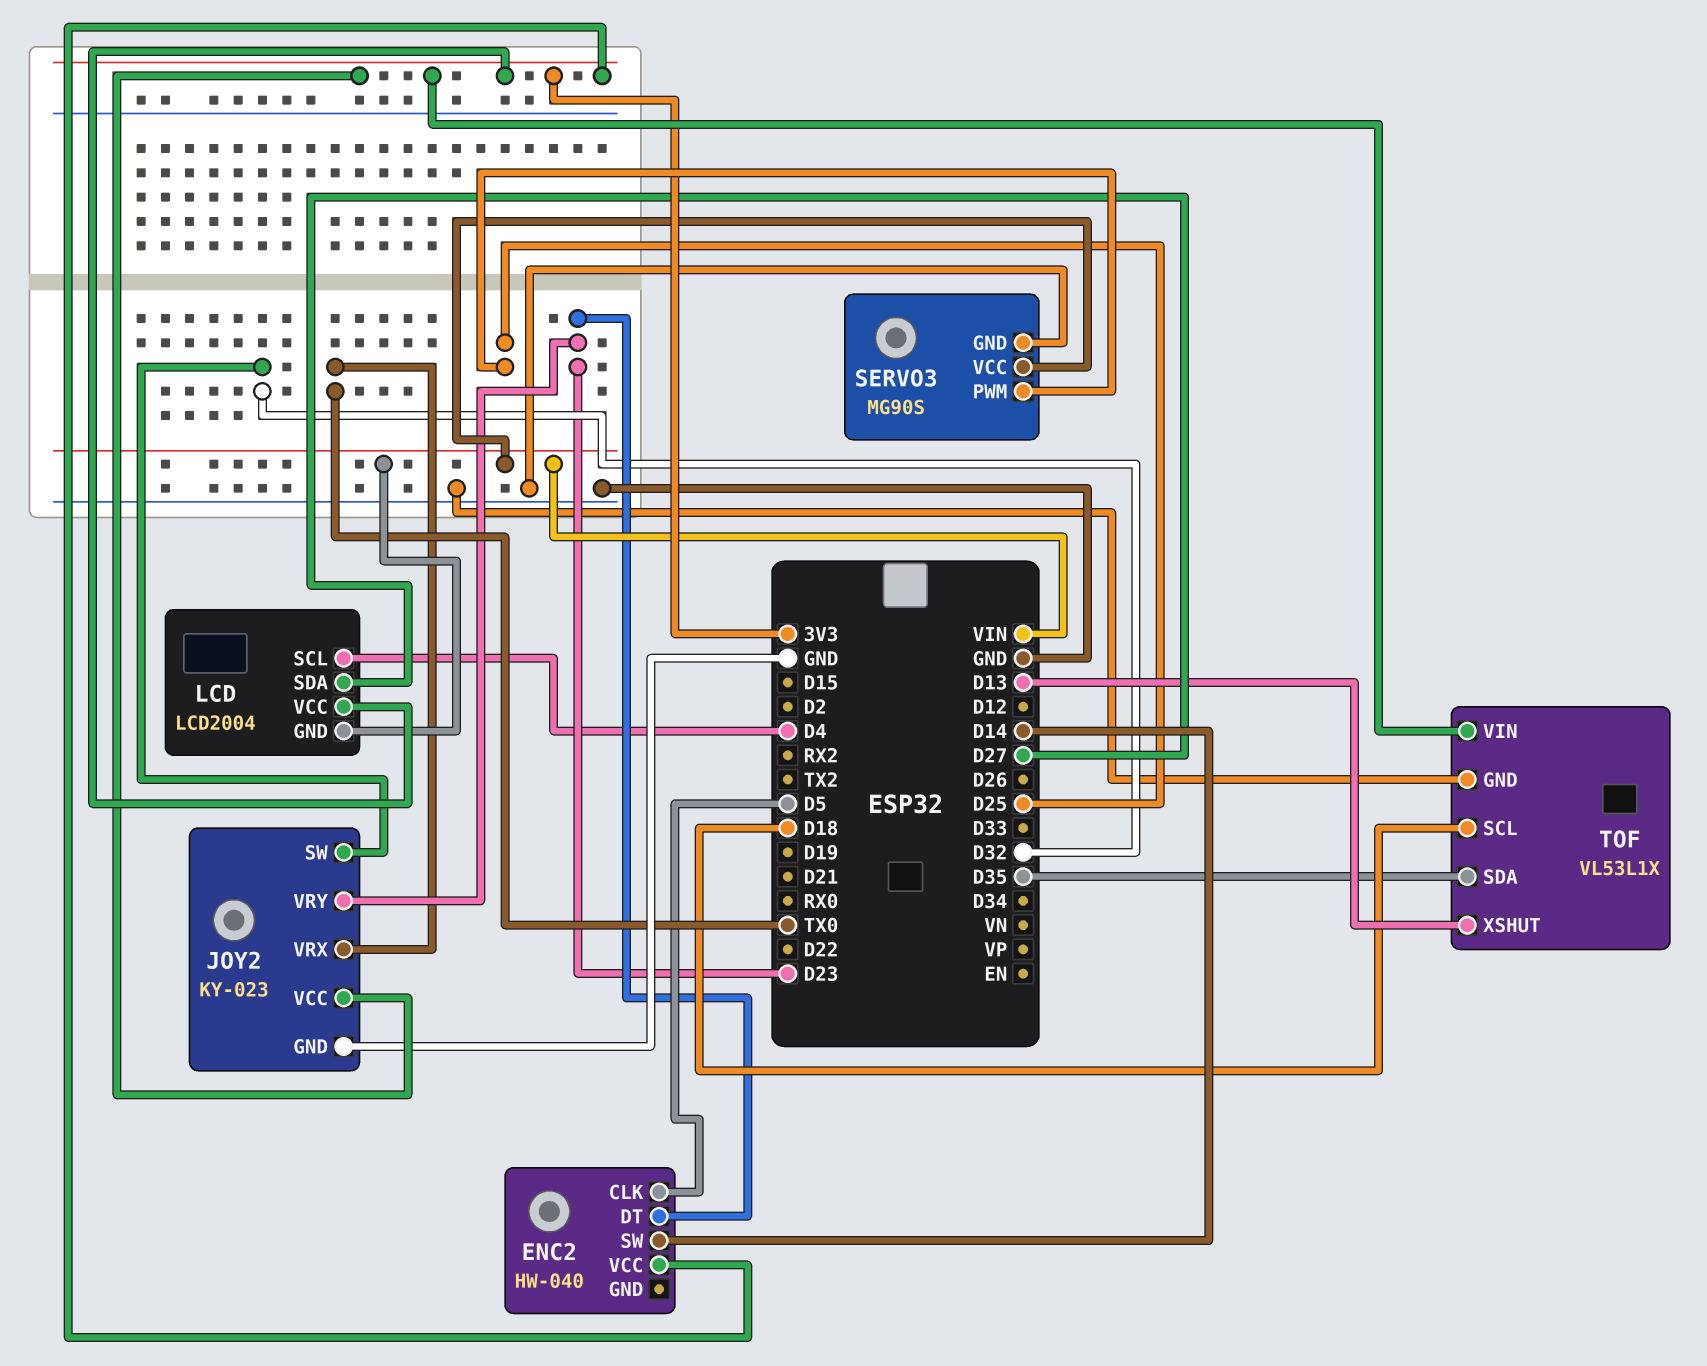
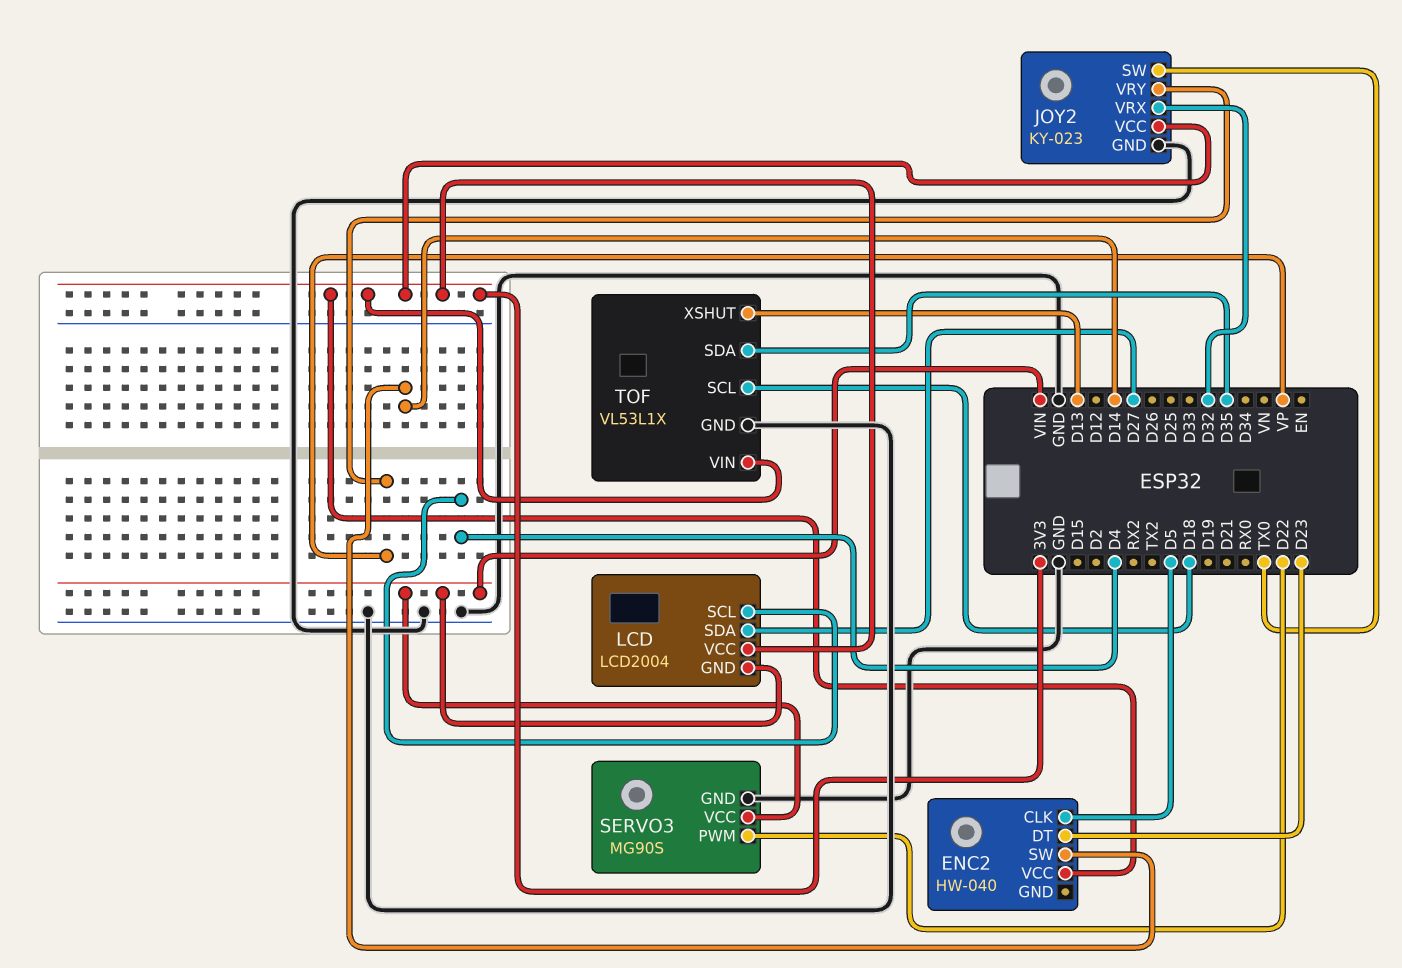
JOY2 pin SW: D32 -> TX0
JOY2 pin VRX: TX0 -> D32
JOY2 pin VRY: D23 -> VP
SERVO3 pin PWM: D25 -> D22

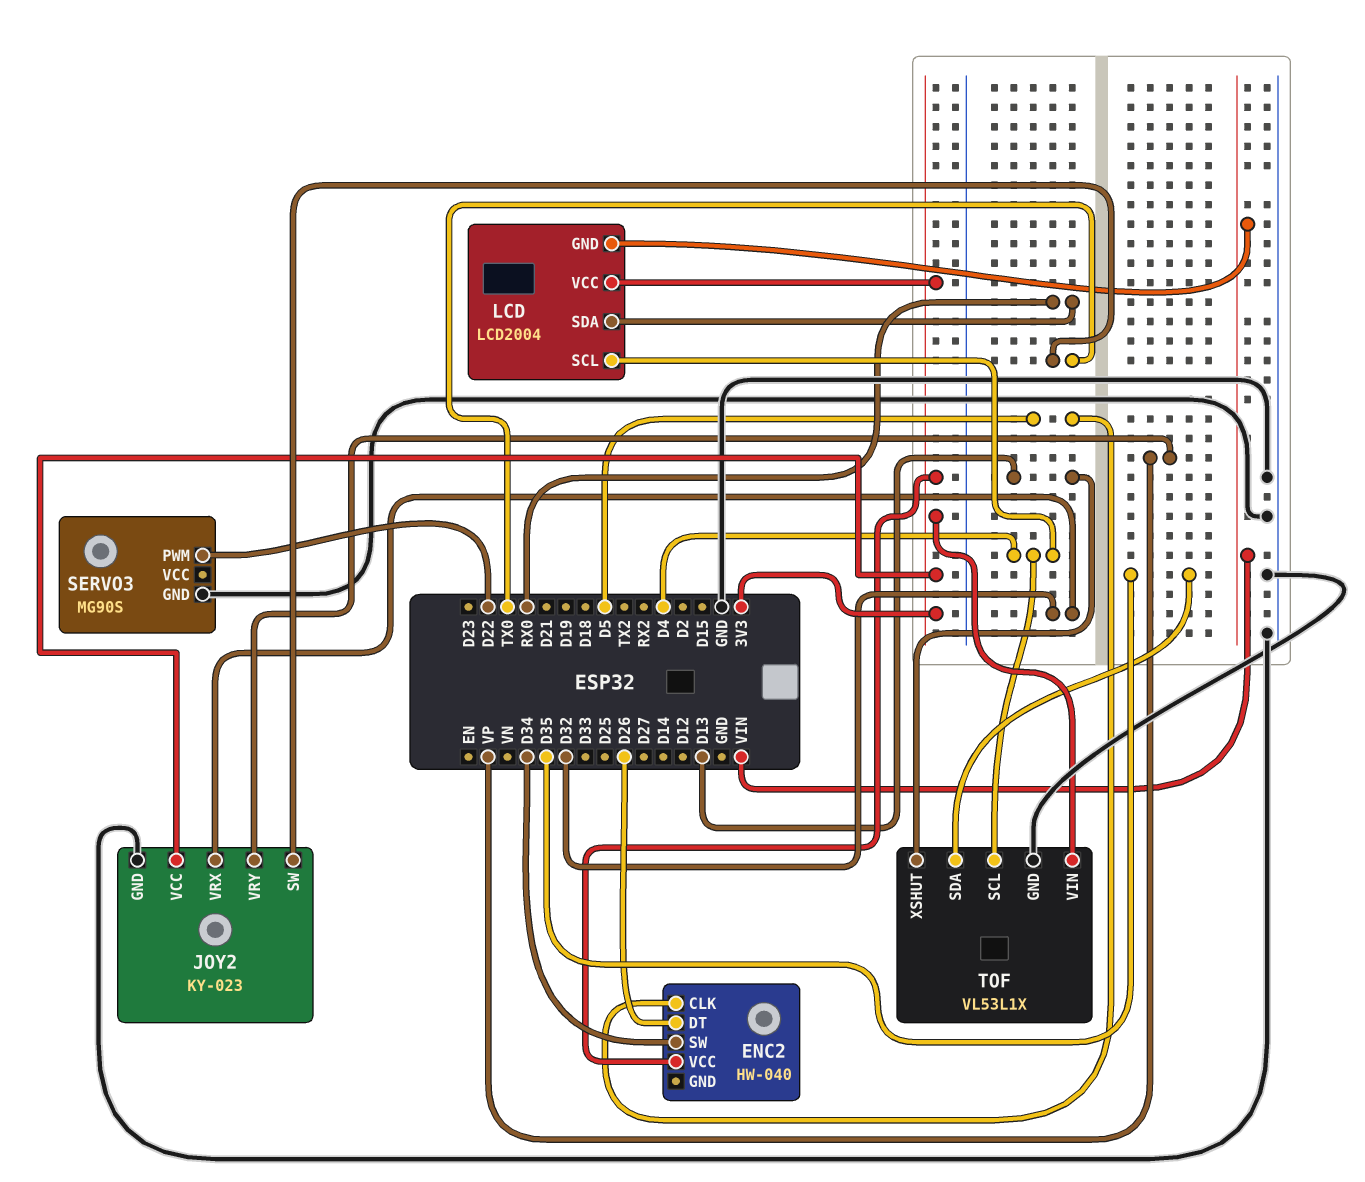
ENC2 pin DT: D23 -> D26
ENC2 pin SW: D14 -> D34
LCD pin SDA: D27 -> RX0
SERVO3 pin VCC: VIN -> none
TOF pin SCL: D18 -> D4

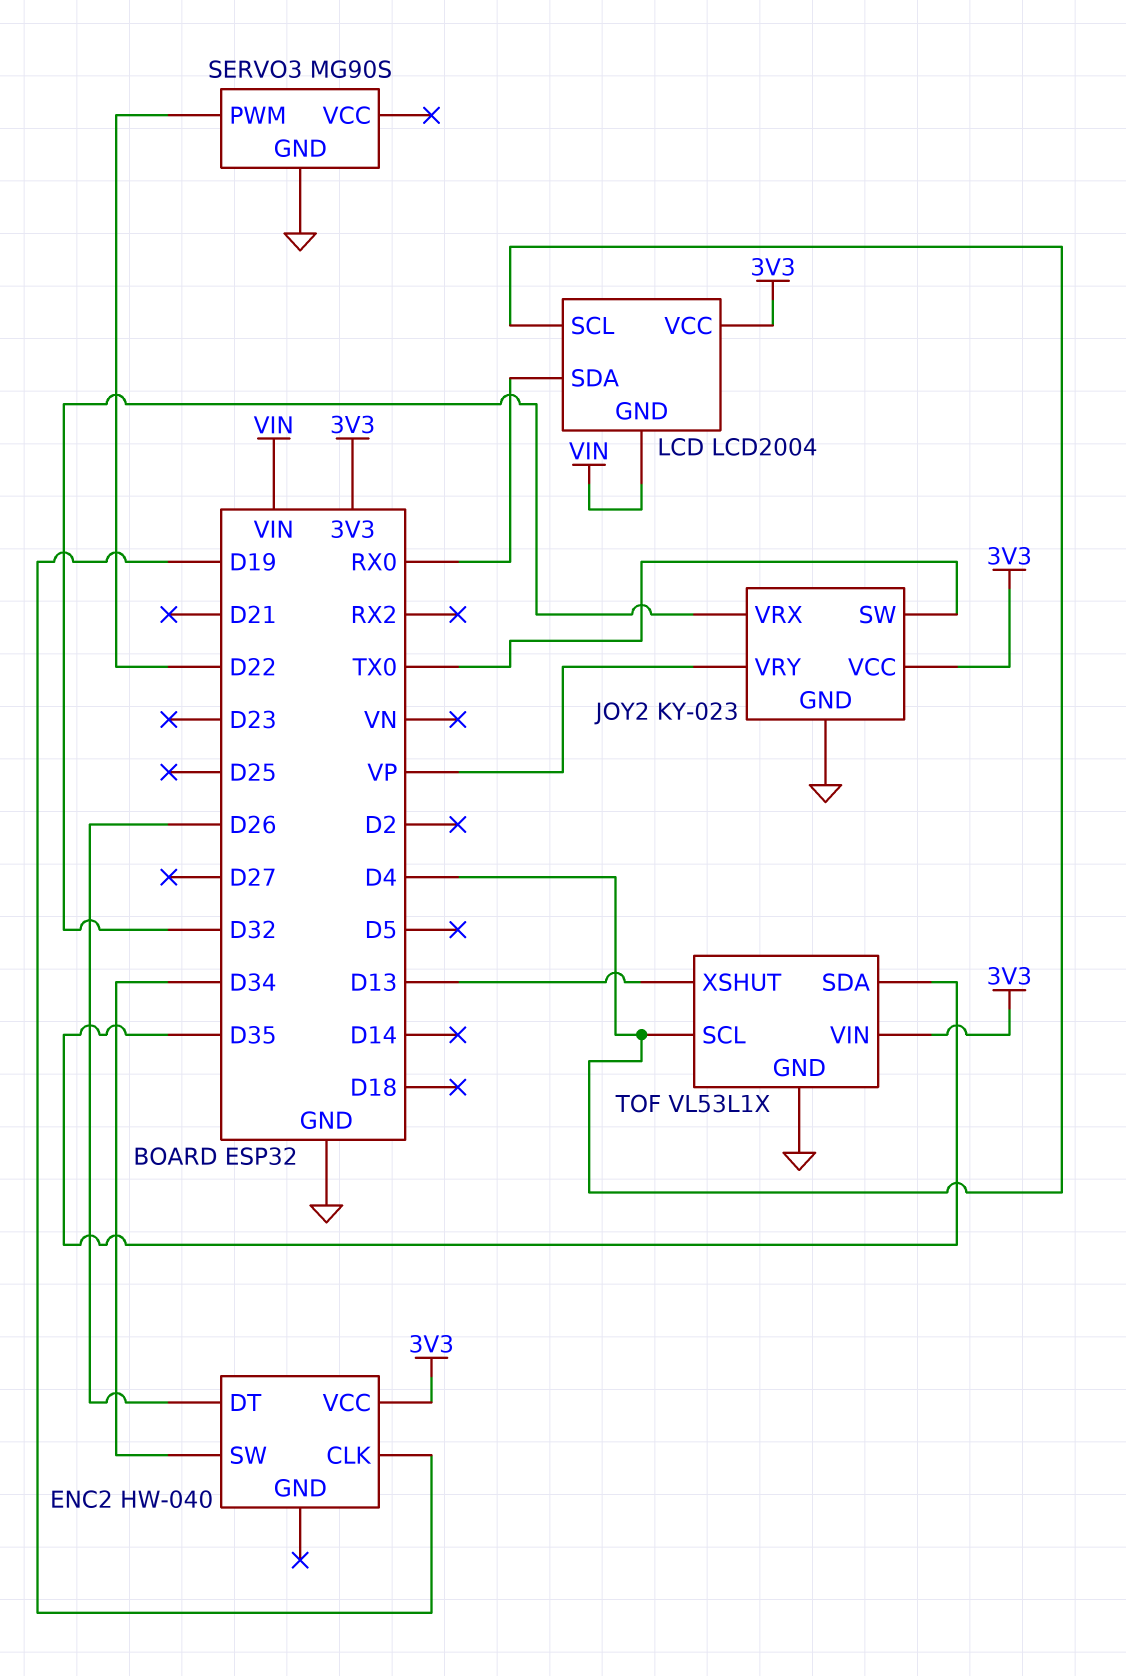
ENC2 pin CLK: D5 -> D19

